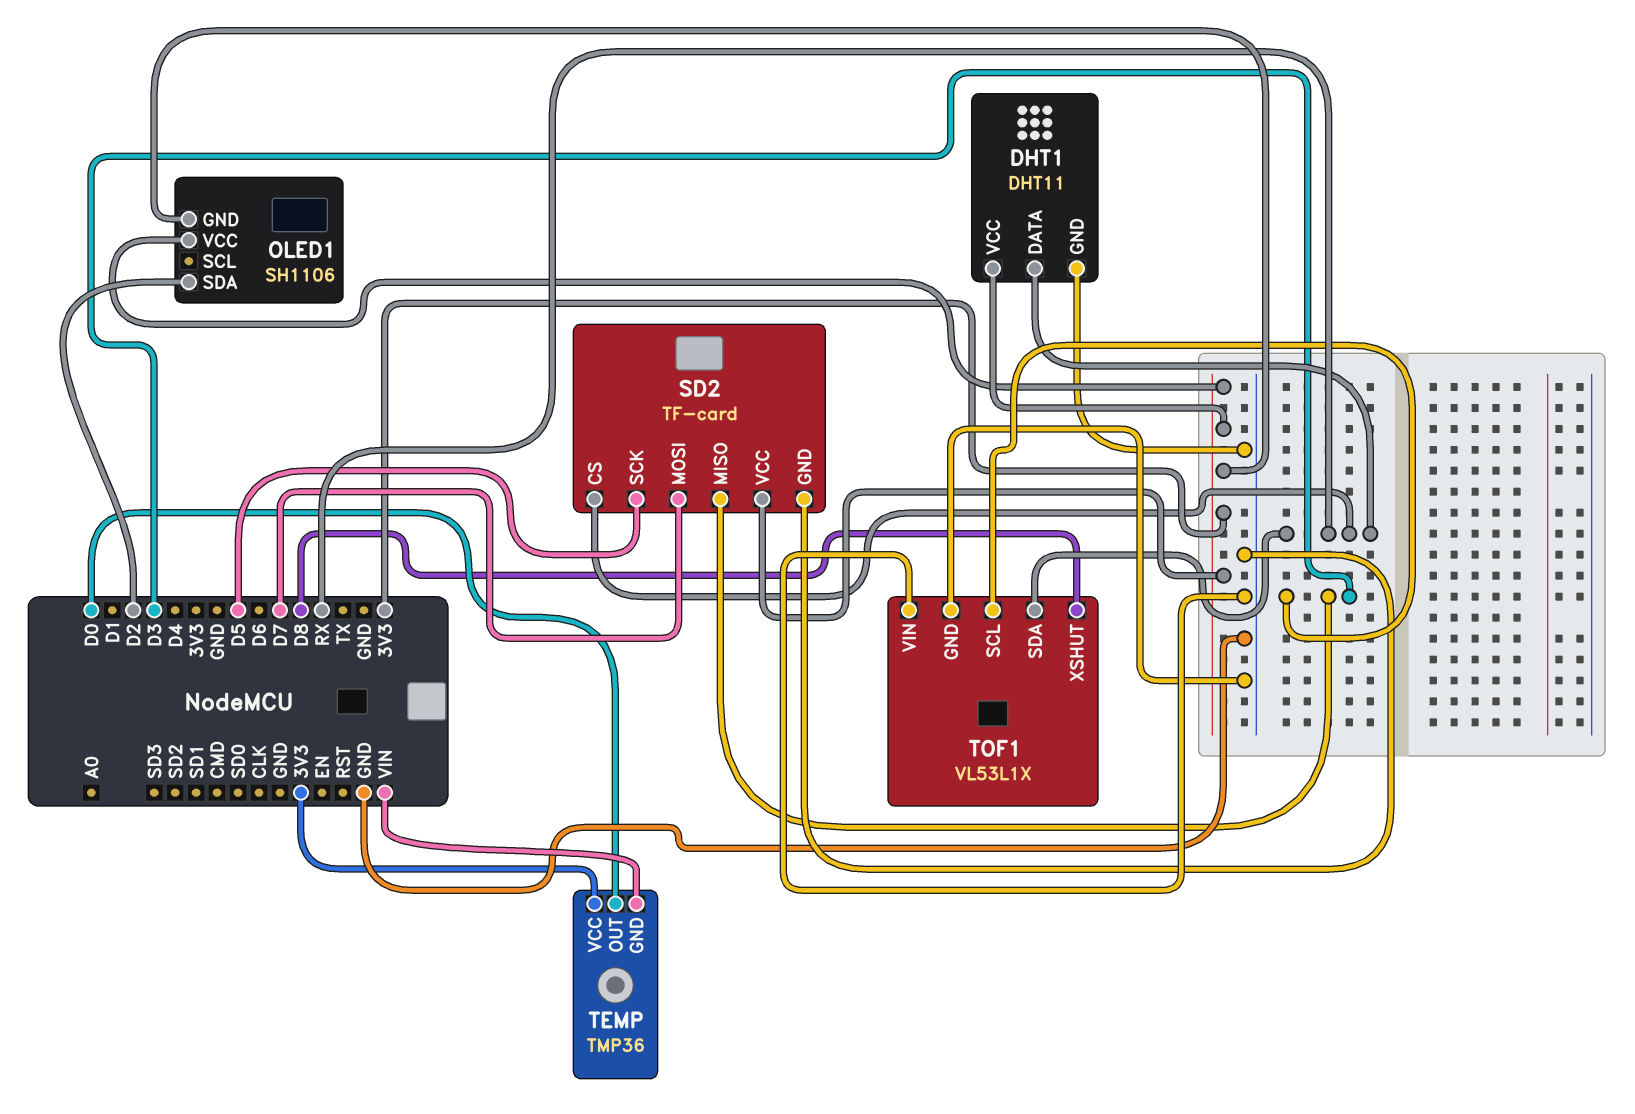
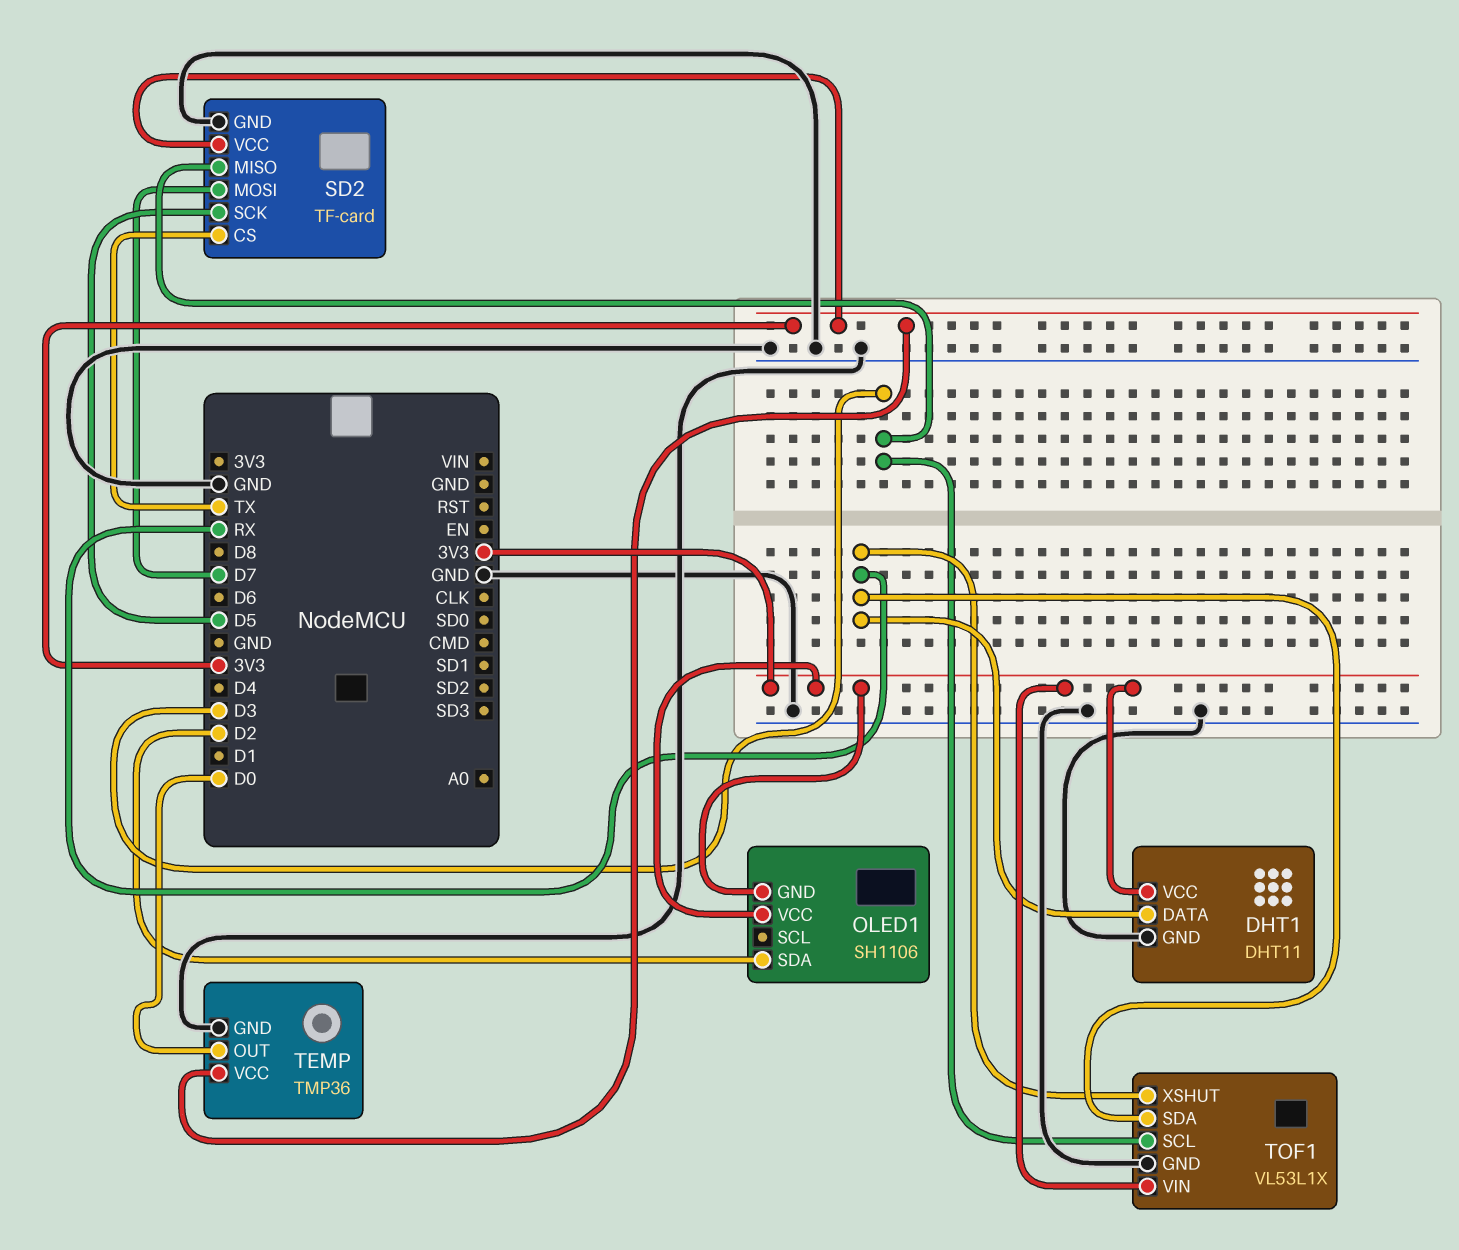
SD2 pin CS: RX -> TX
TEMP pin GND: VIN -> GND
TOF1 pin VIN: GND -> 3V3
TOF1 pin XSHUT: D8 -> RX

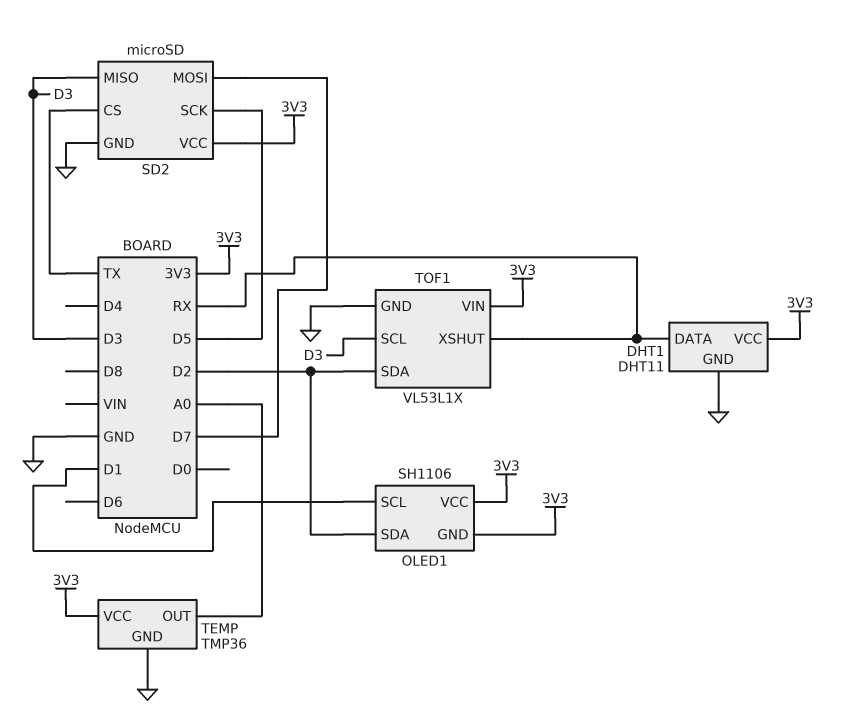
OLED1 pin SCL: none -> D1
SD2: TF-card -> microSD
TEMP pin OUT: D0 -> A0
TOF1 pin SDA: RX -> D2

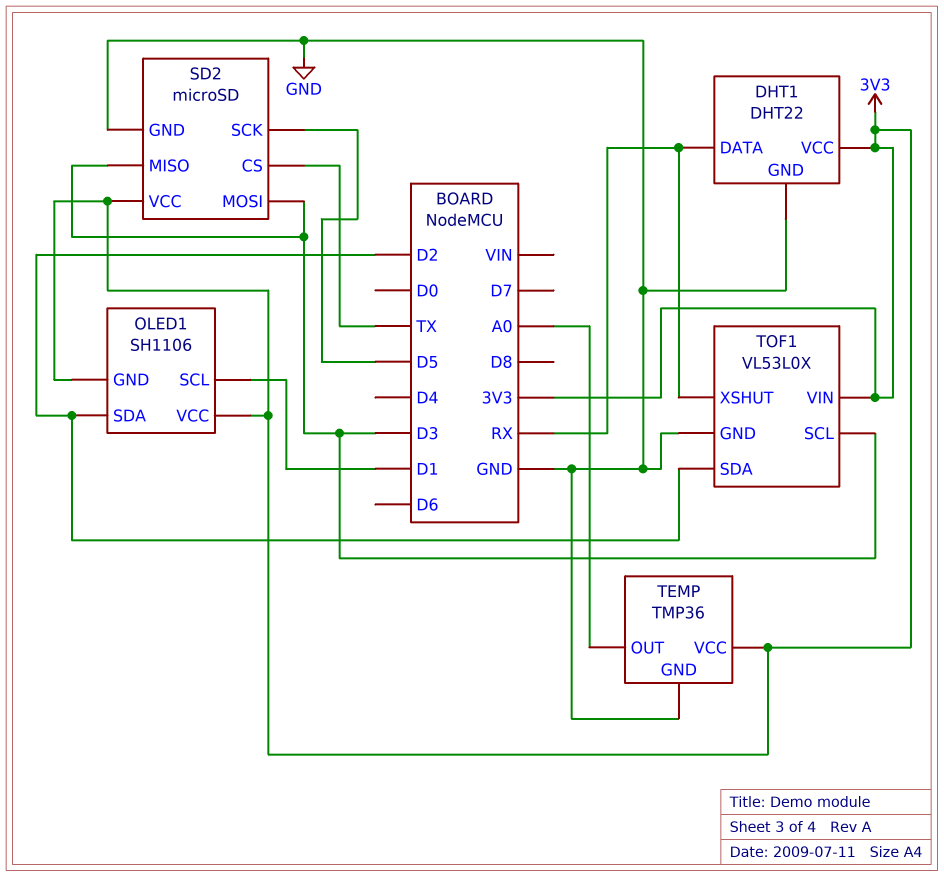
DHT1: DHT11 -> DHT22
SD2 pin MOSI: D7 -> D3
TOF1: VL53L1X -> VL53L0X

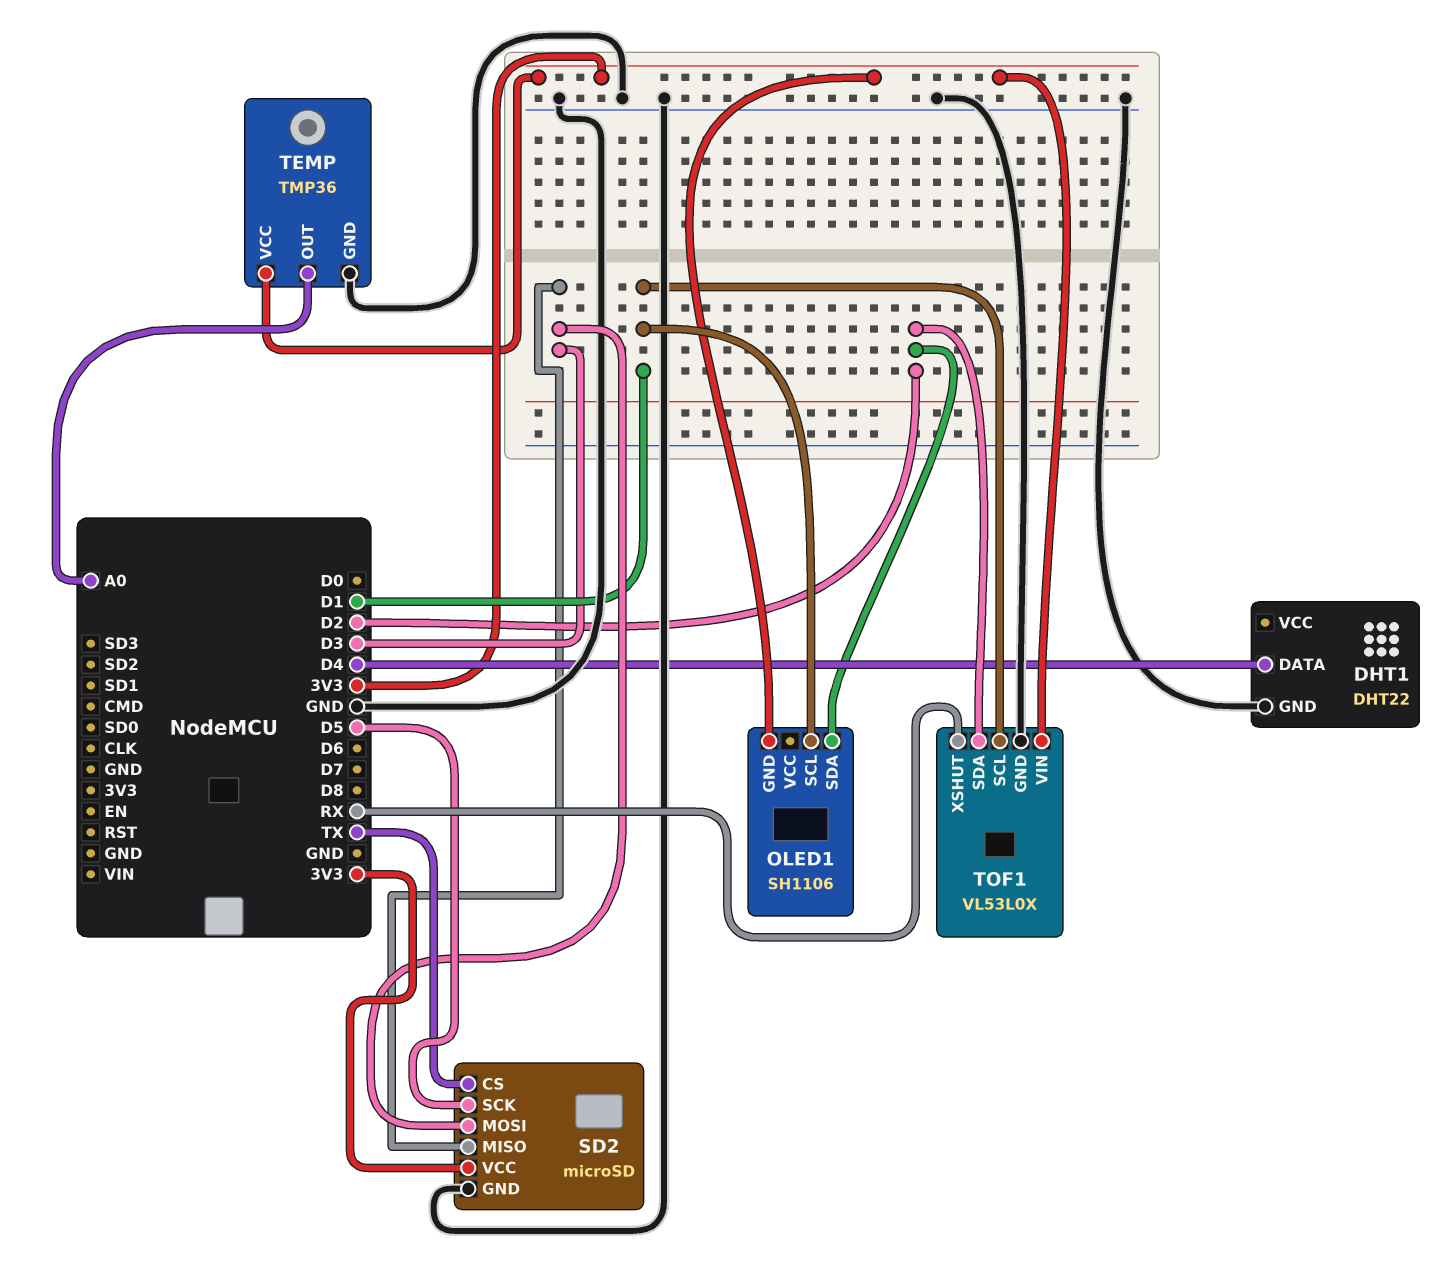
DHT1 pin DATA: RX -> D4
DHT1 pin VCC: 3V3 -> none
OLED1 pin VCC: 3V3 -> none
TOF1 pin SCL: D3 -> D1

